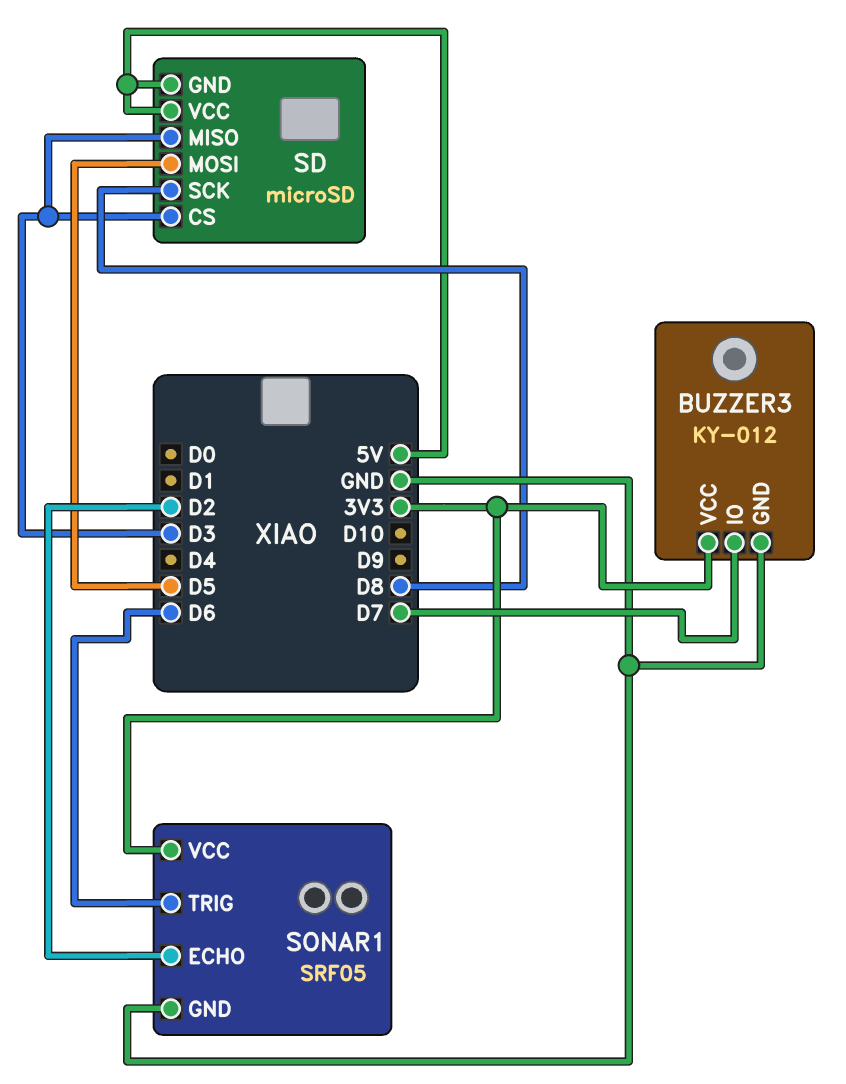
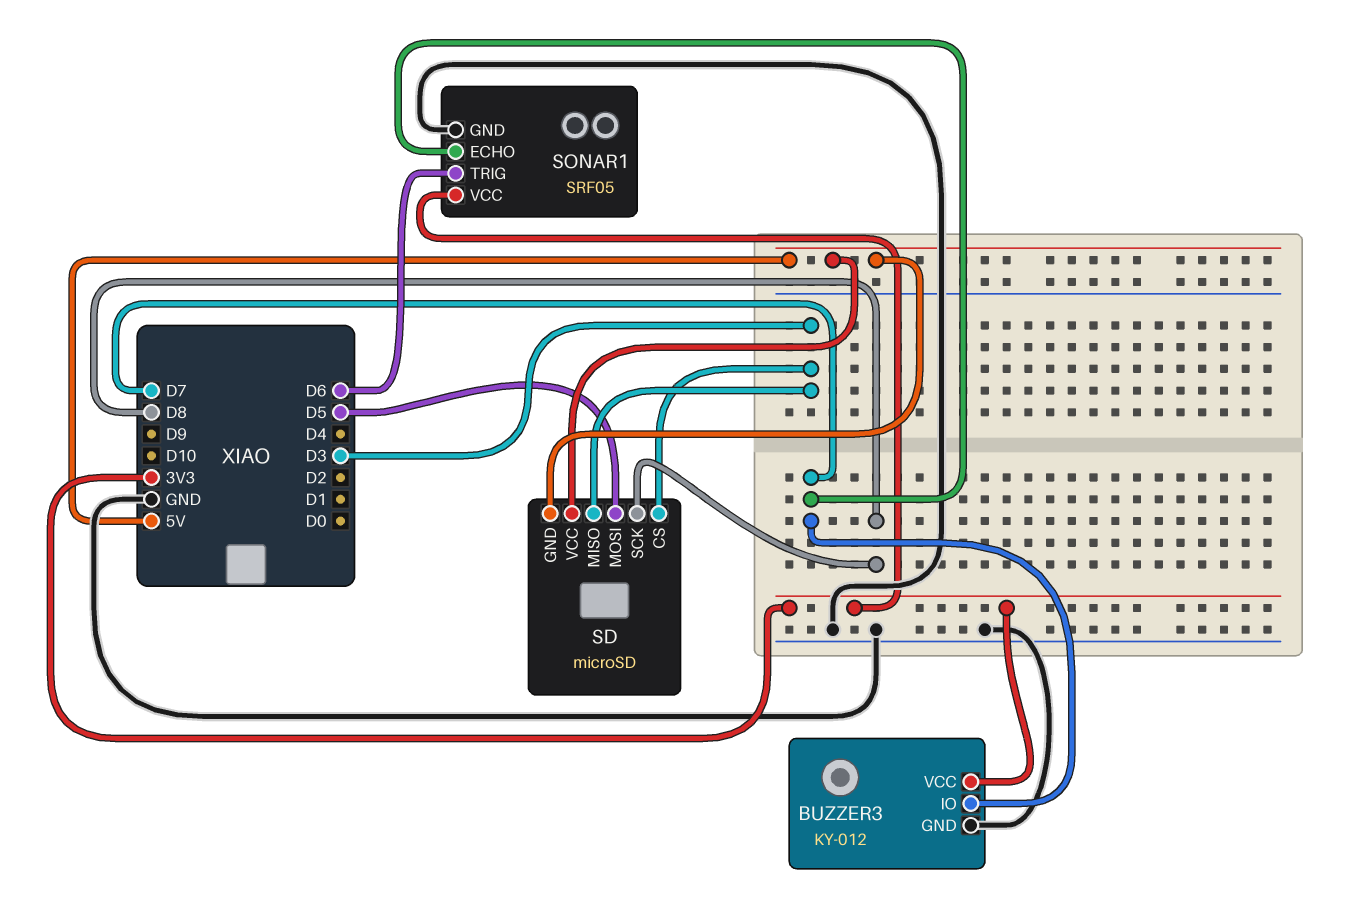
SONAR1 pin ECHO: D2 -> D7

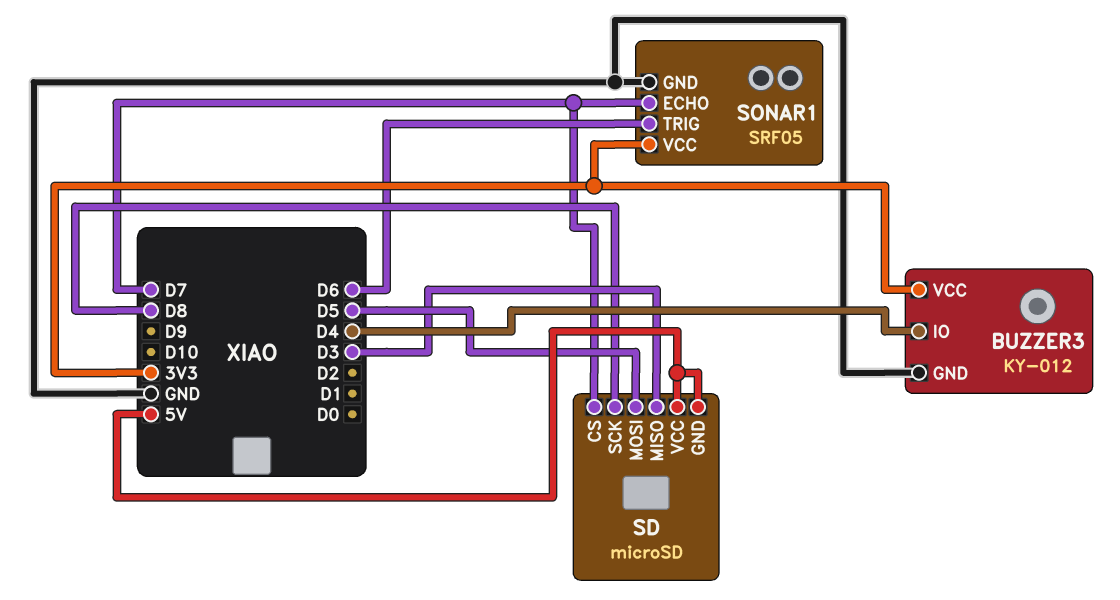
BUZZER3 pin IO: D7 -> D4
SD pin CS: D3 -> D7

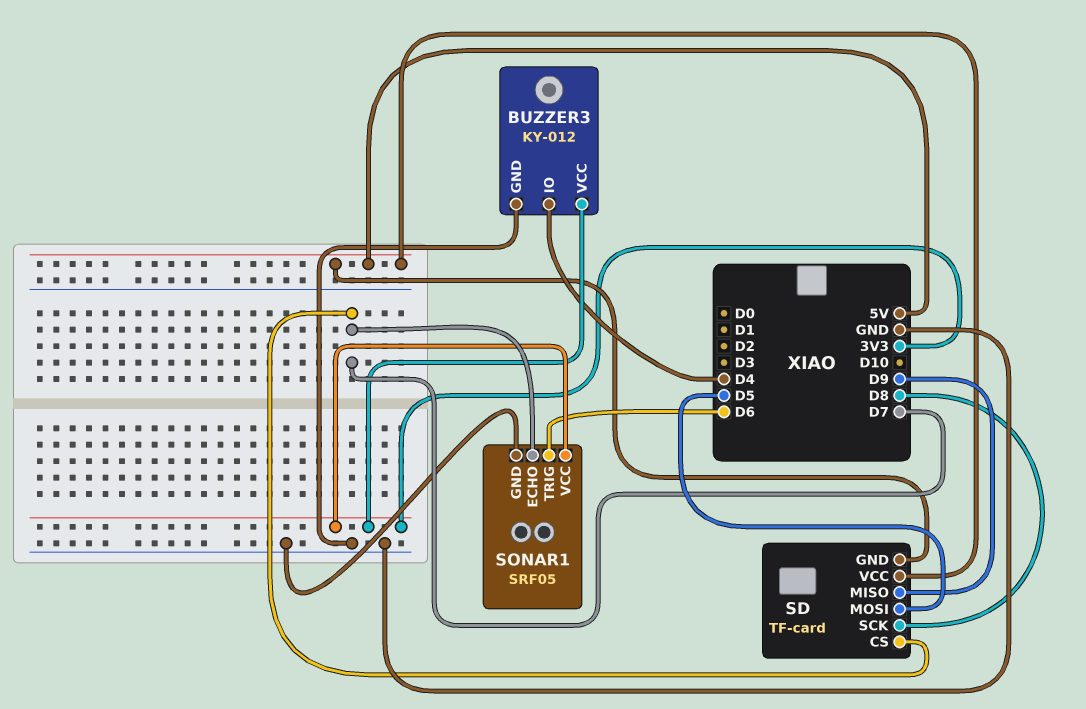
SD: microSD -> TF-card
SD pin MISO: D3 -> D9

